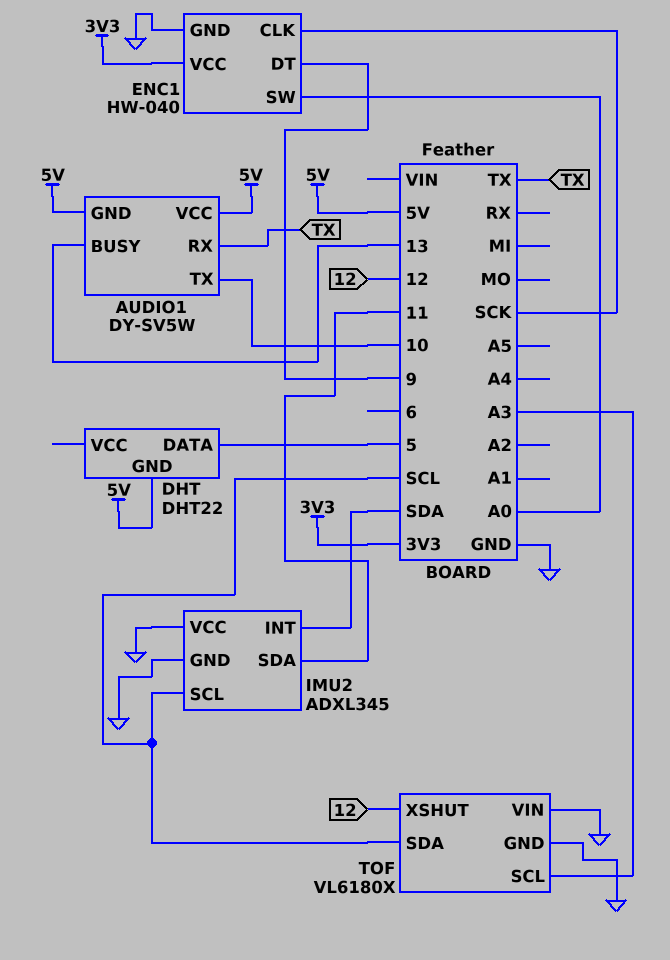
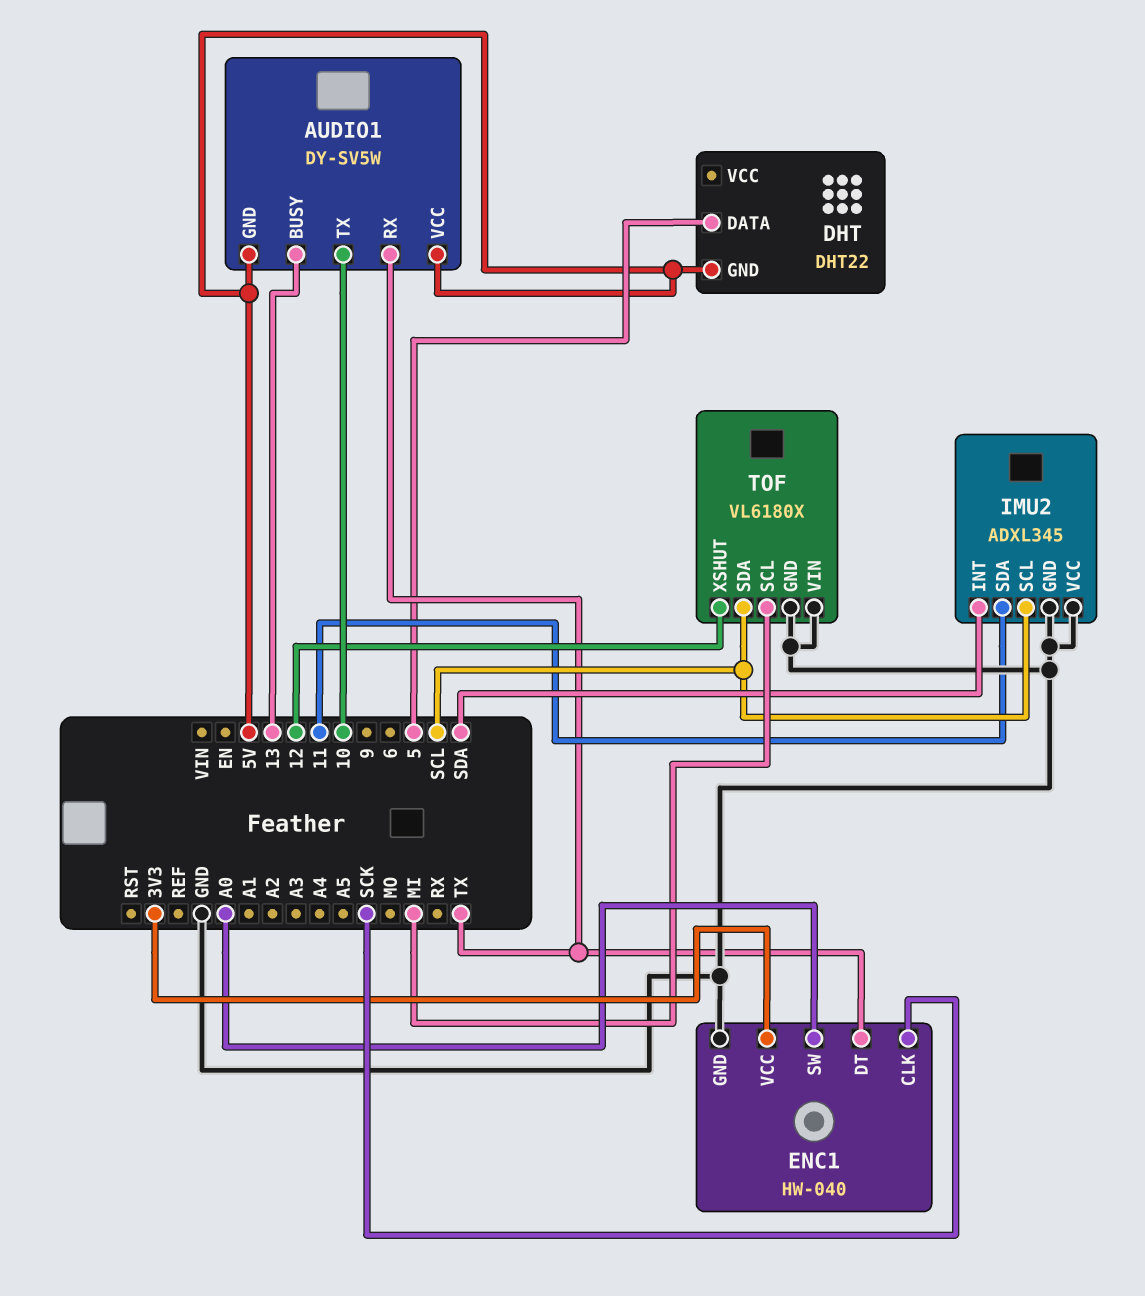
ENC1 pin DT: 9 -> TX
TOF pin SCL: A3 -> MI

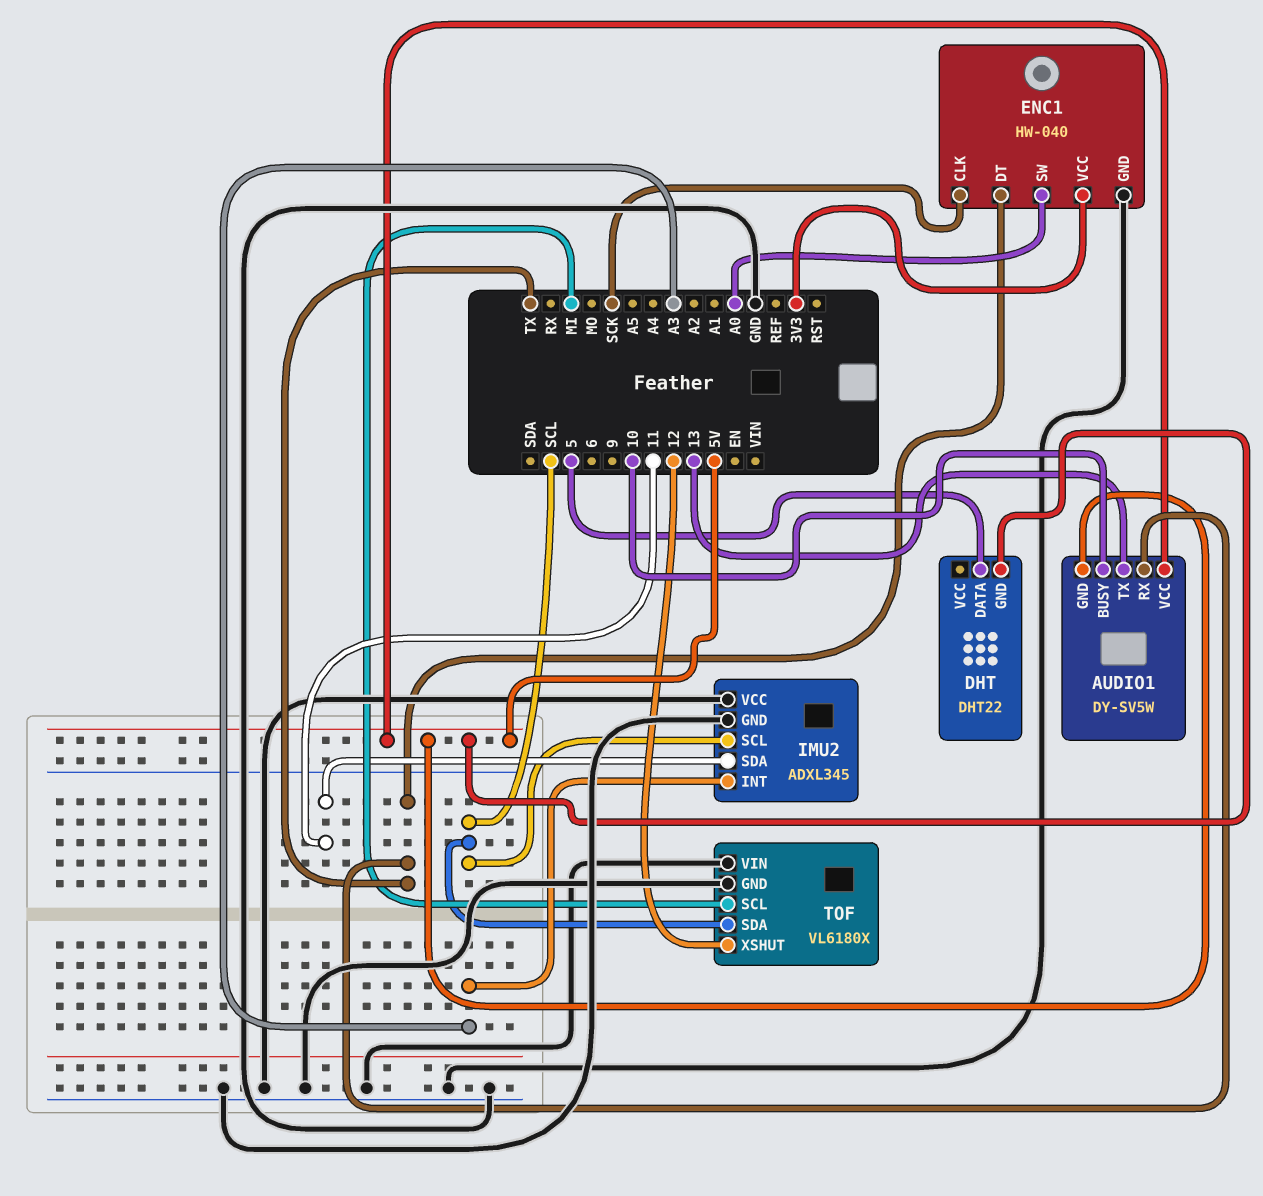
AUDIO1 pin BUSY: 13 -> 10
AUDIO1 pin TX: 10 -> 13
IMU2 pin INT: SDA -> A3

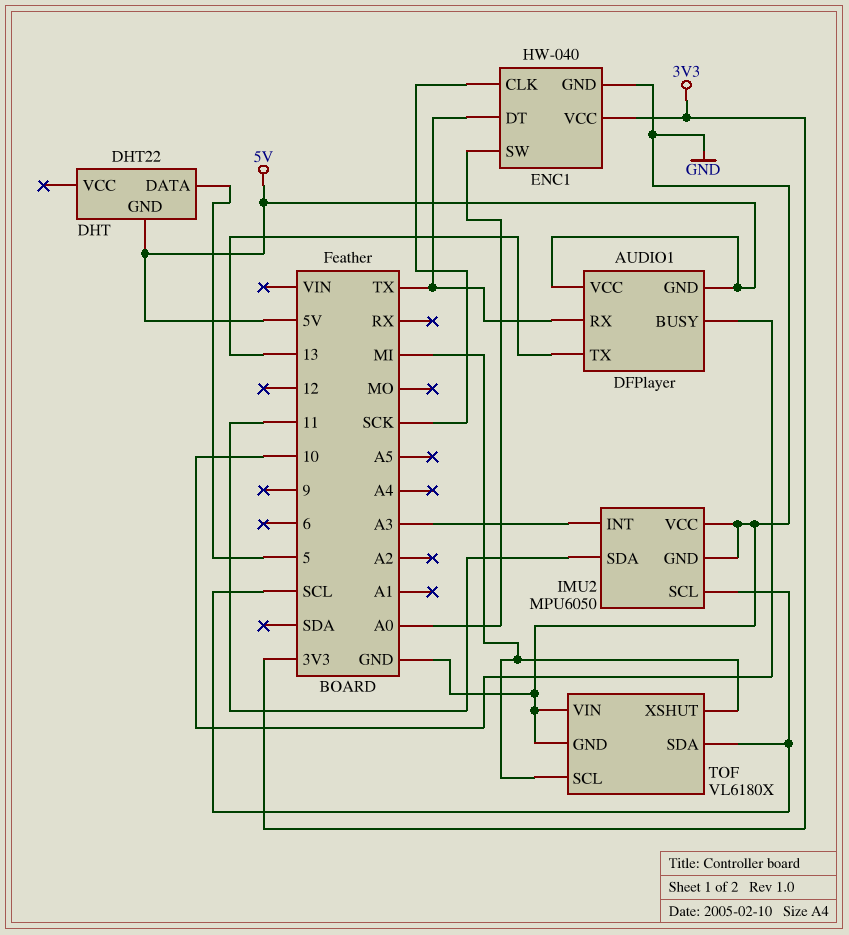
AUDIO1: DY-SV5W -> DFPlayer
IMU2: ADXL345 -> MPU6050
TOF pin XSHUT: 12 -> MI

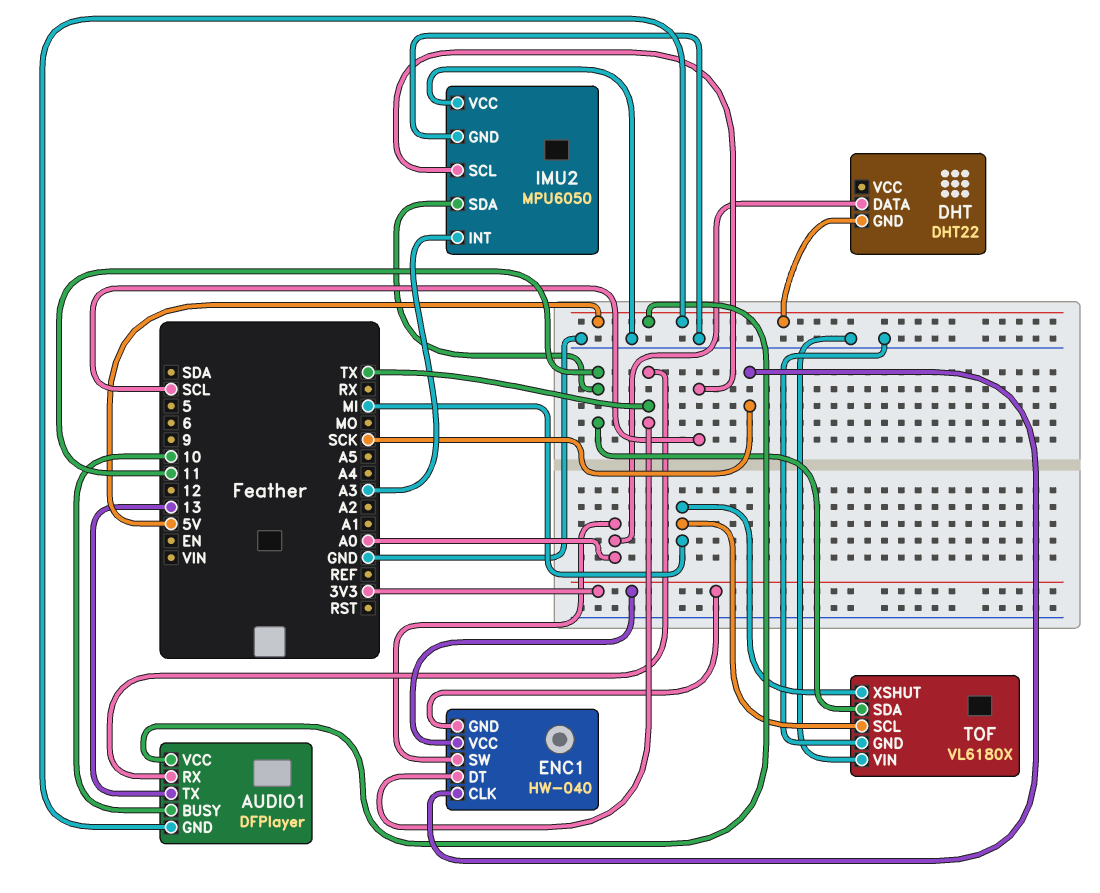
DHT pin DATA: 5 -> A0
ENC1 pin GND: GND -> 3V3
TOF pin SDA: SCL -> 11

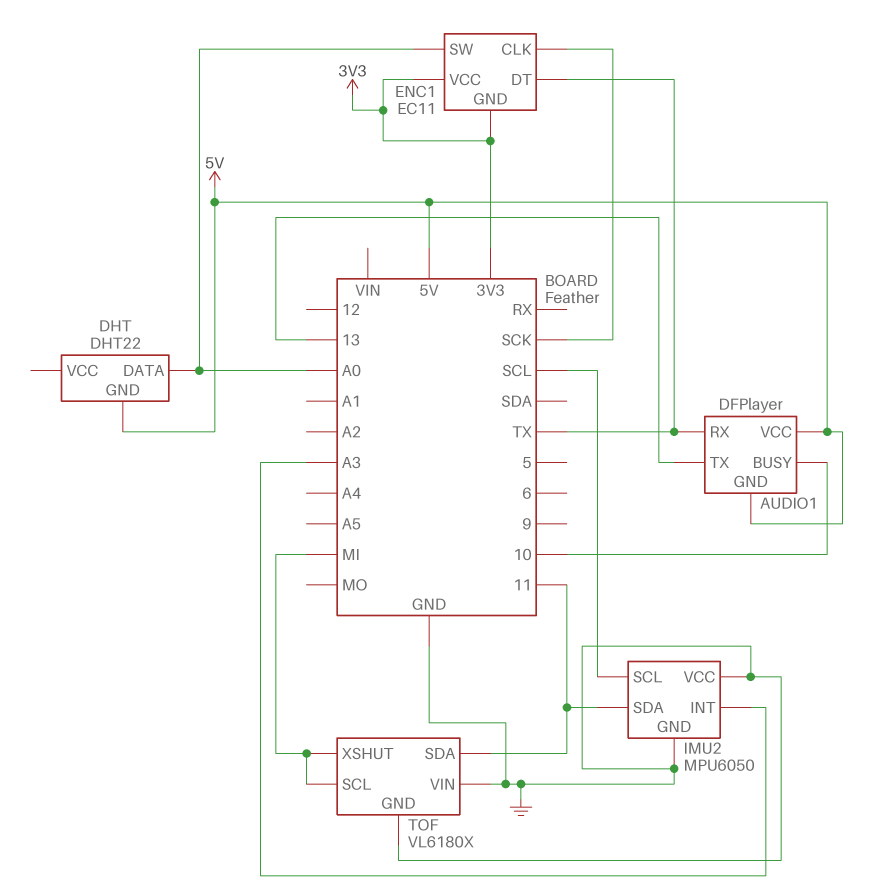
ENC1: HW-040 -> EC11

